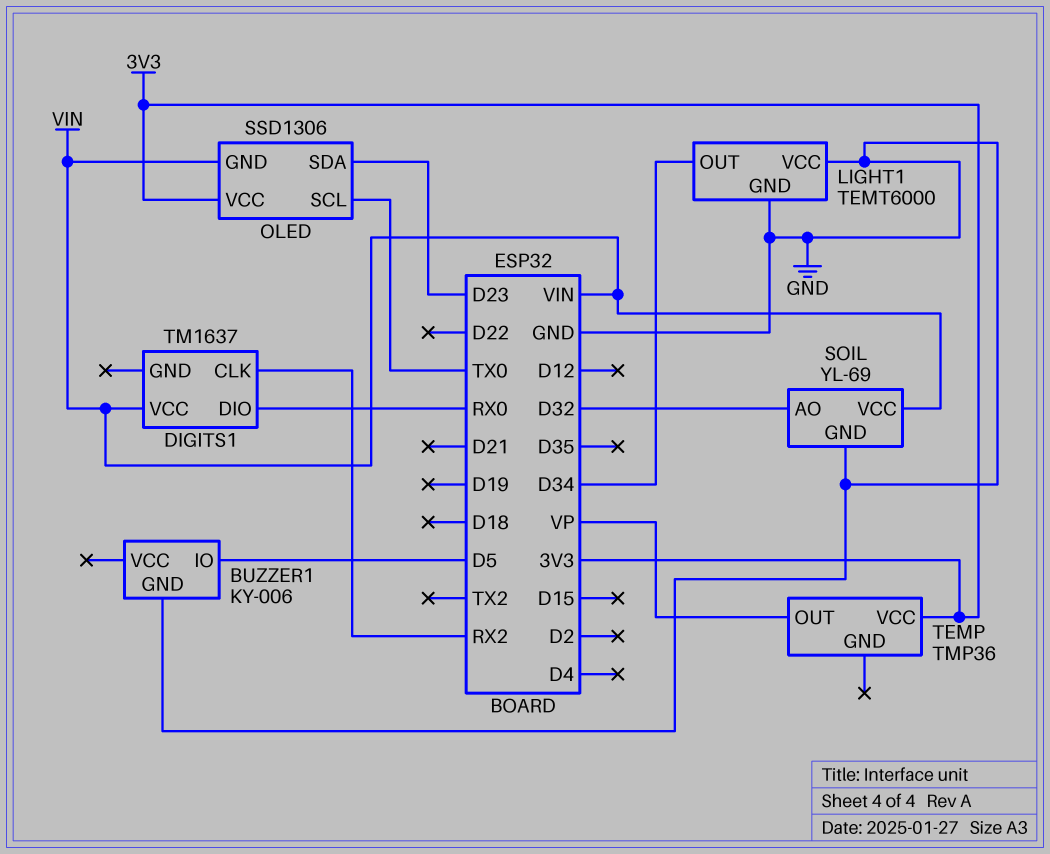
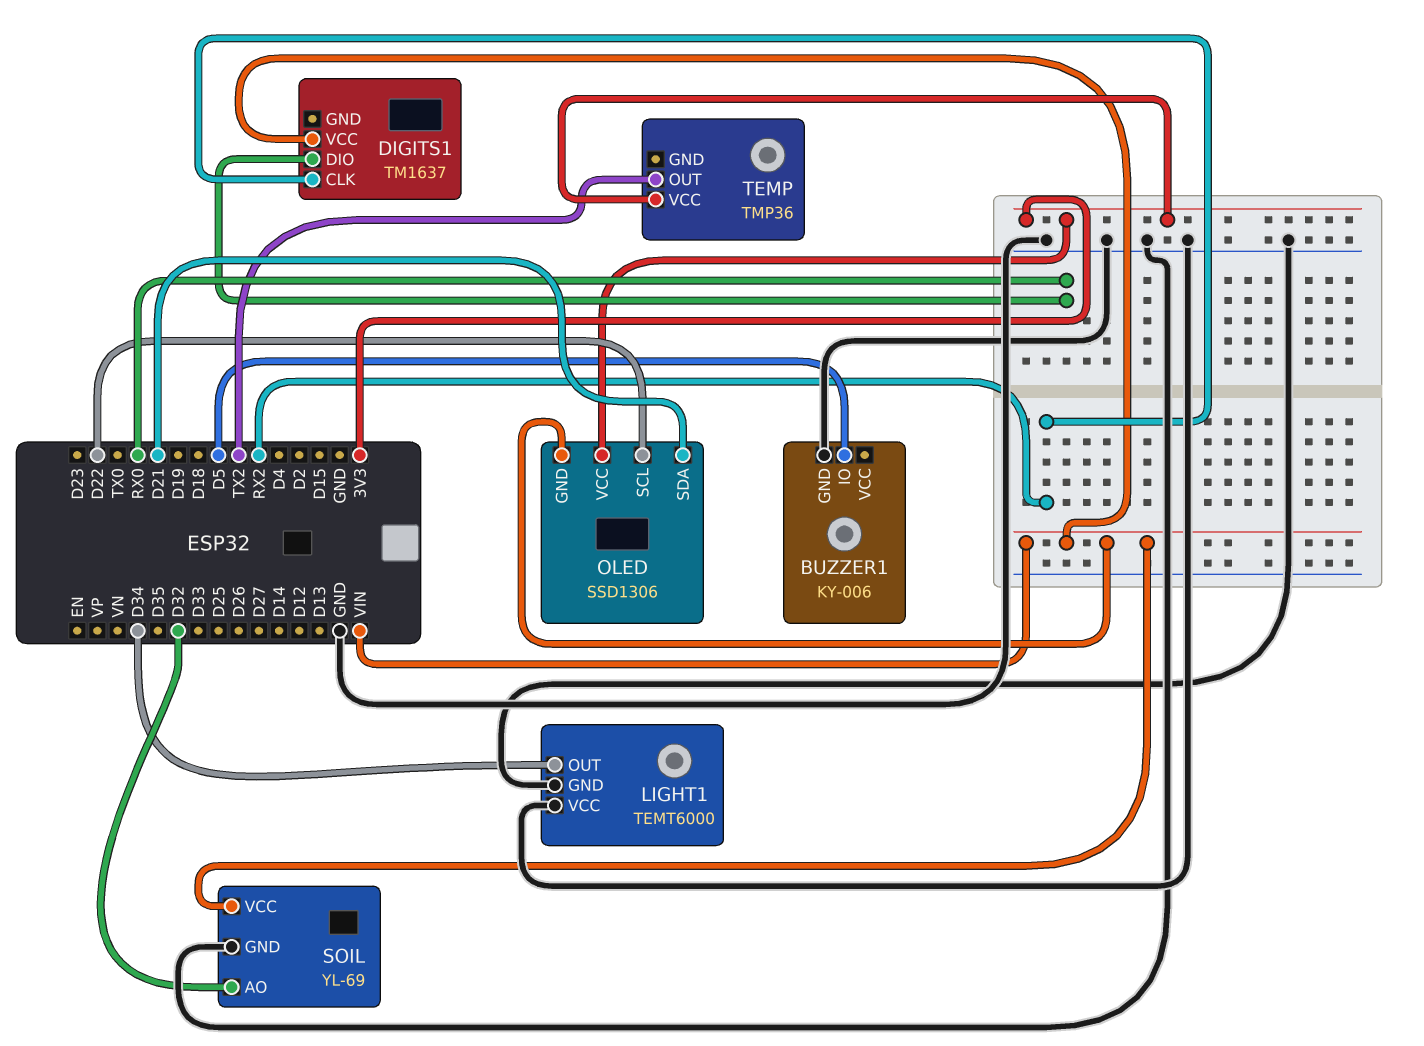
OLED pin SCL: TX0 -> D22
OLED pin SDA: D23 -> D21
TEMP pin OUT: VP -> TX2

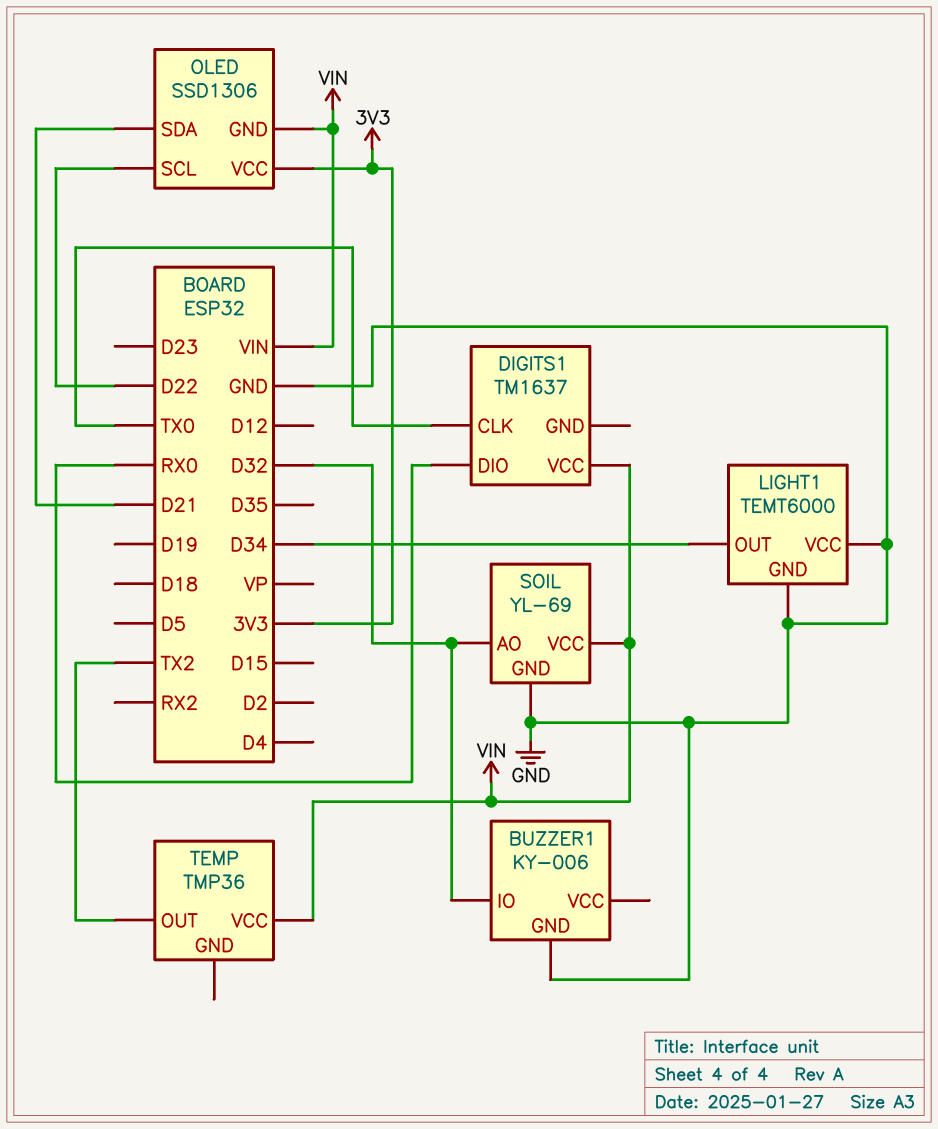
BUZZER1 pin IO: D5 -> D32
DIGITS1 pin CLK: RX2 -> TX0
TEMP pin VCC: 3V3 -> VIN

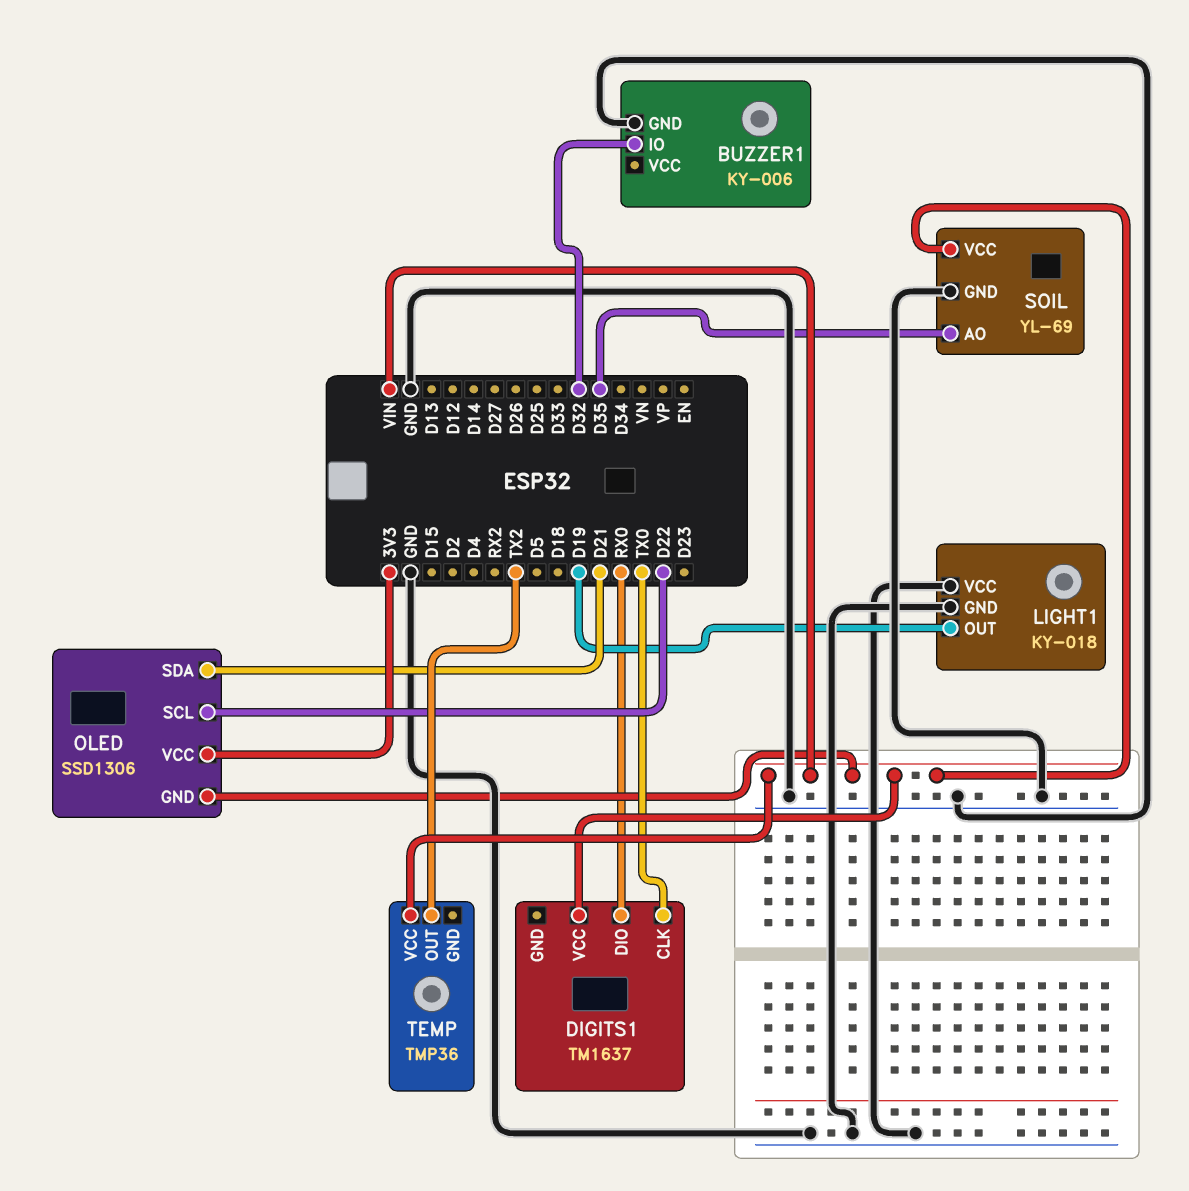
LIGHT1: TEMT6000 -> KY-018
LIGHT1 pin OUT: D34 -> D19
SOIL pin AO: D32 -> D35

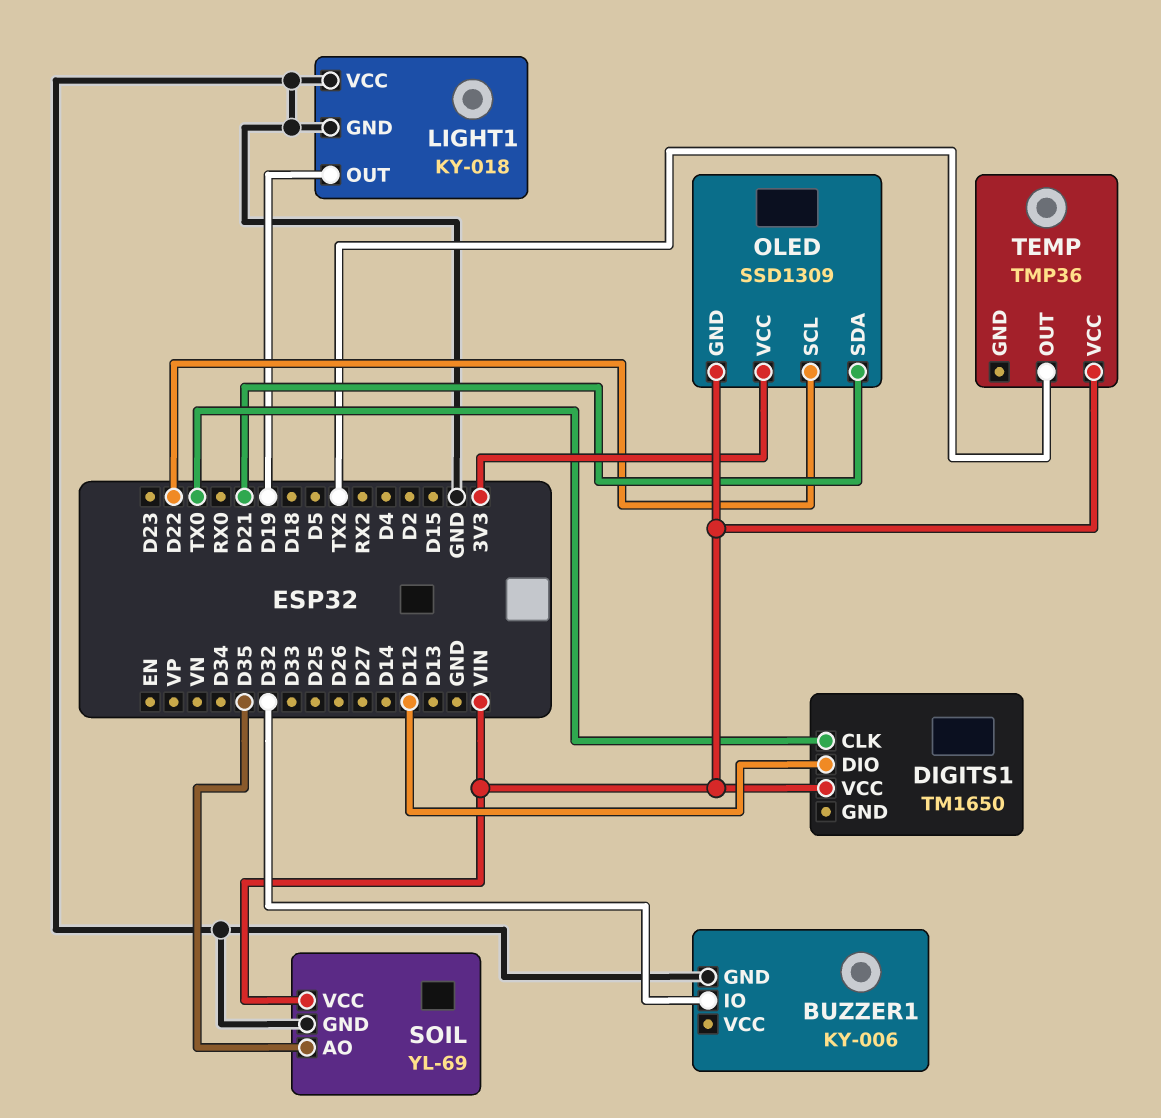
DIGITS1: TM1637 -> TM1650
DIGITS1 pin DIO: RX0 -> D12
OLED: SSD1306 -> SSD1309

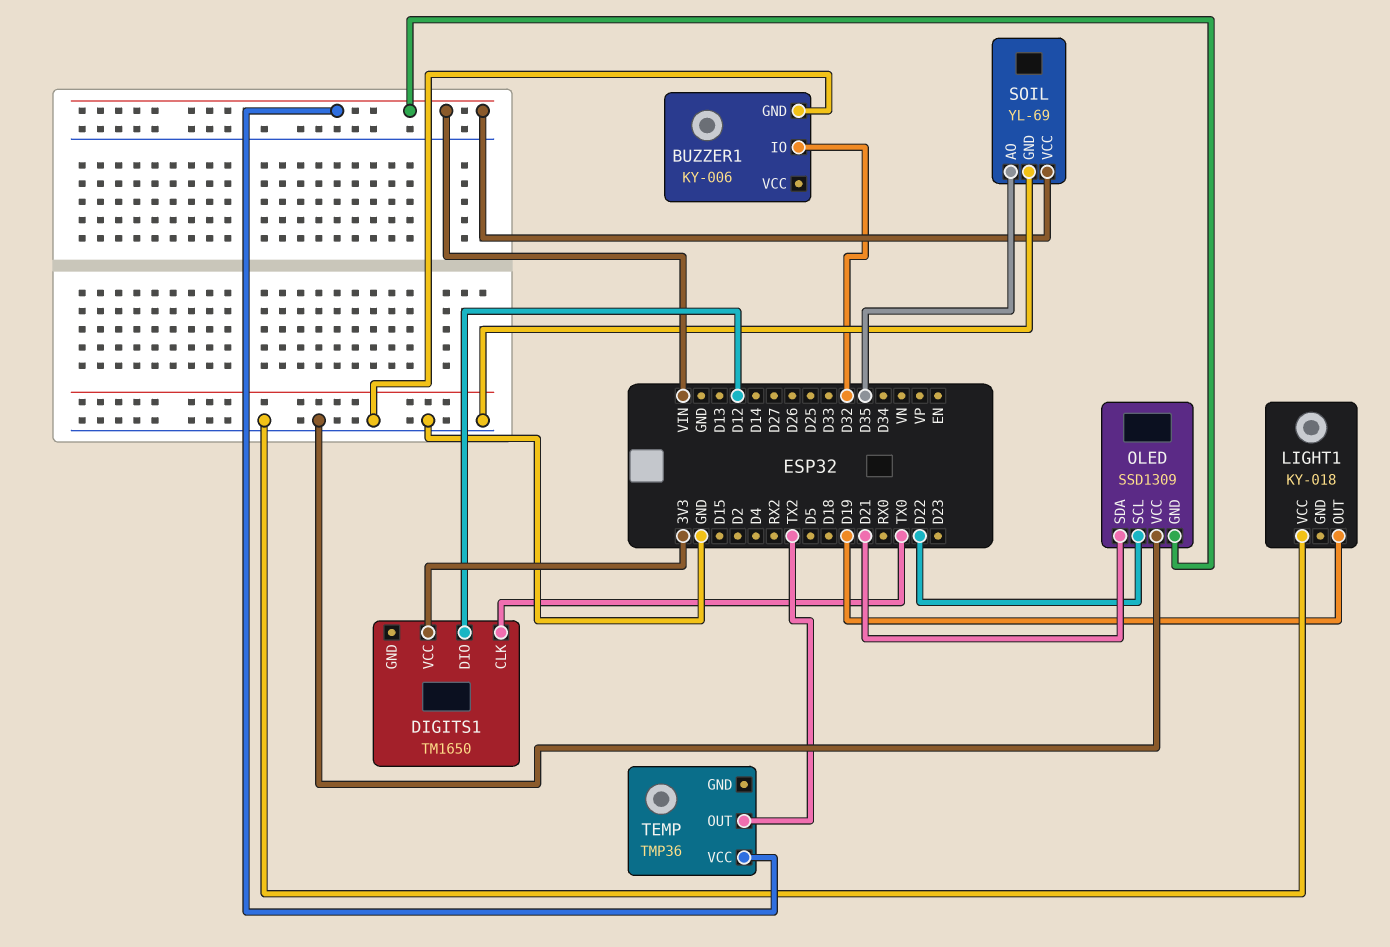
DIGITS1 pin VCC: VIN -> 3V3
LIGHT1 pin GND: GND -> none
OLED pin VCC: 3V3 -> GND

